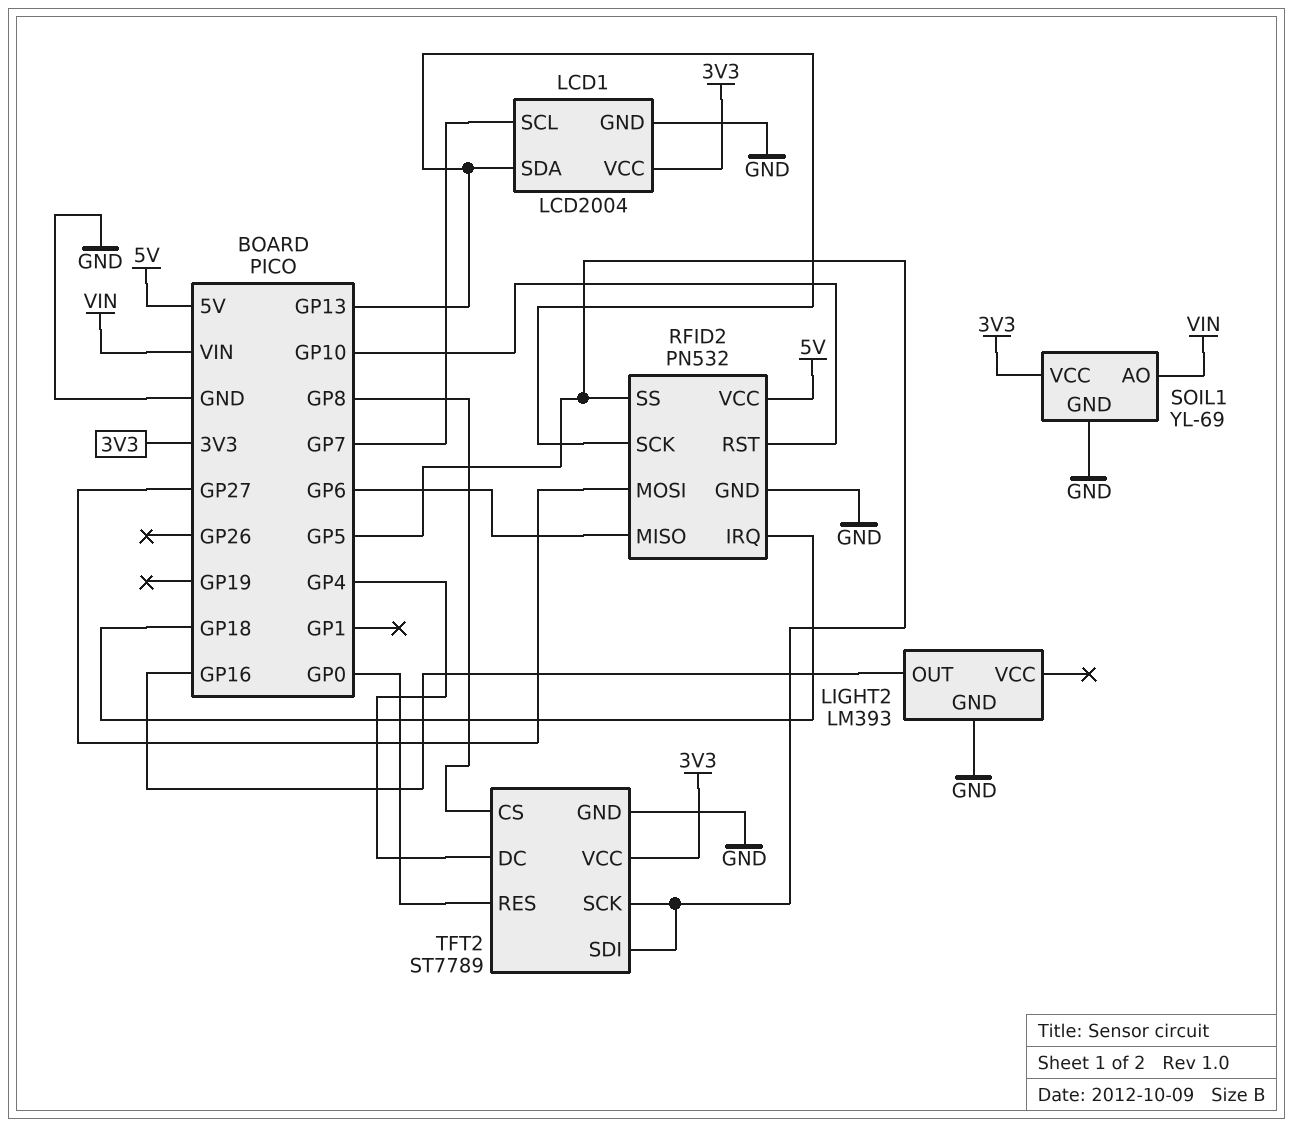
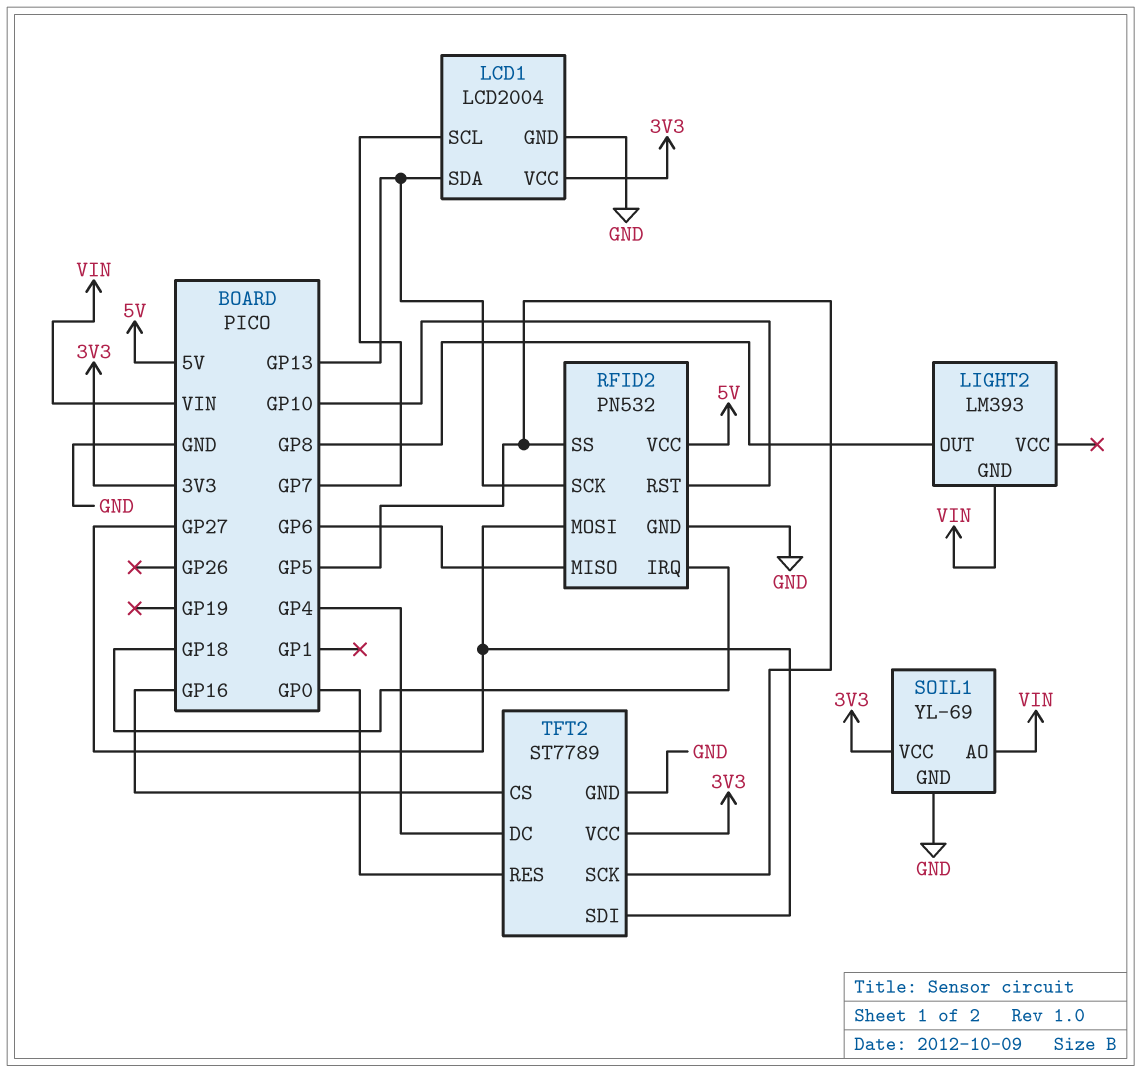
LIGHT2 pin GND: GND -> VIN
LIGHT2 pin OUT: GP16 -> GP8
TFT2 pin CS: GP8 -> GP16
TFT2 pin SDI: GP5 -> GP27

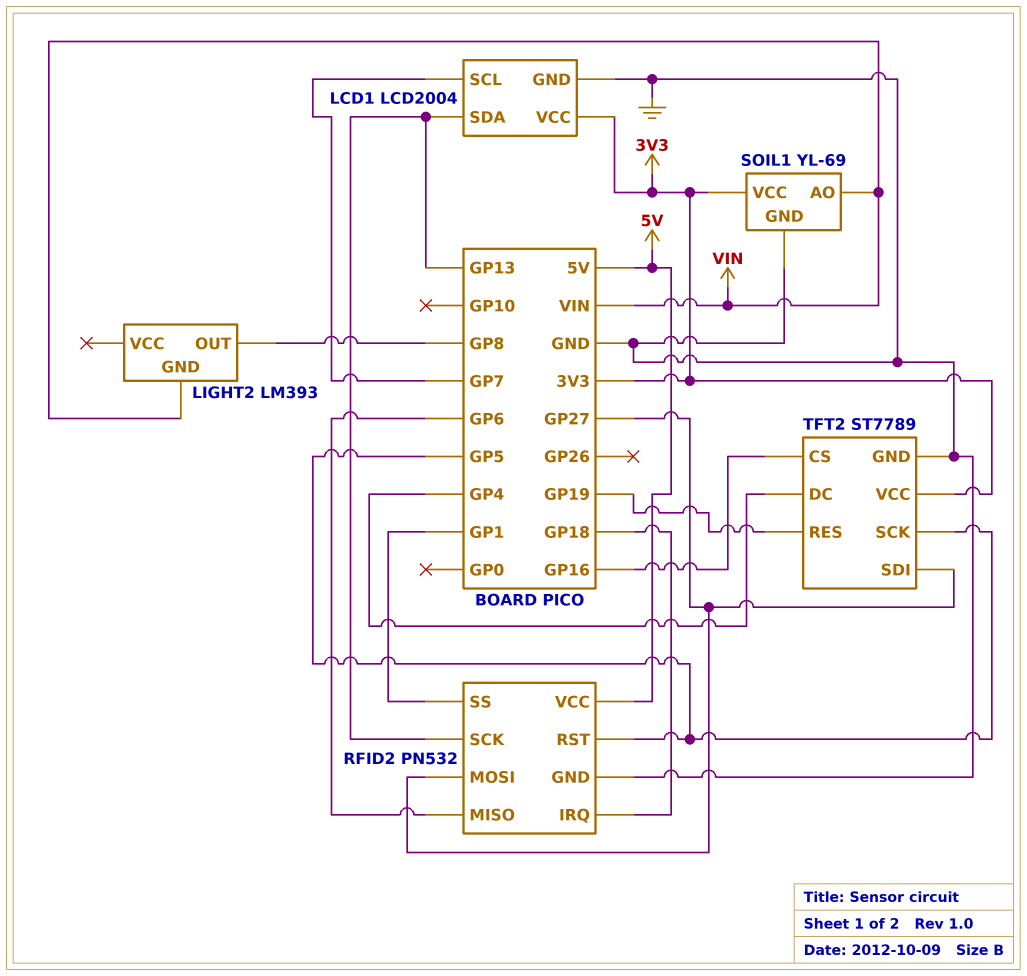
RFID2 pin RST: GP10 -> GP5
RFID2 pin SS: GP5 -> GP1
TFT2 pin RES: GP0 -> GP19

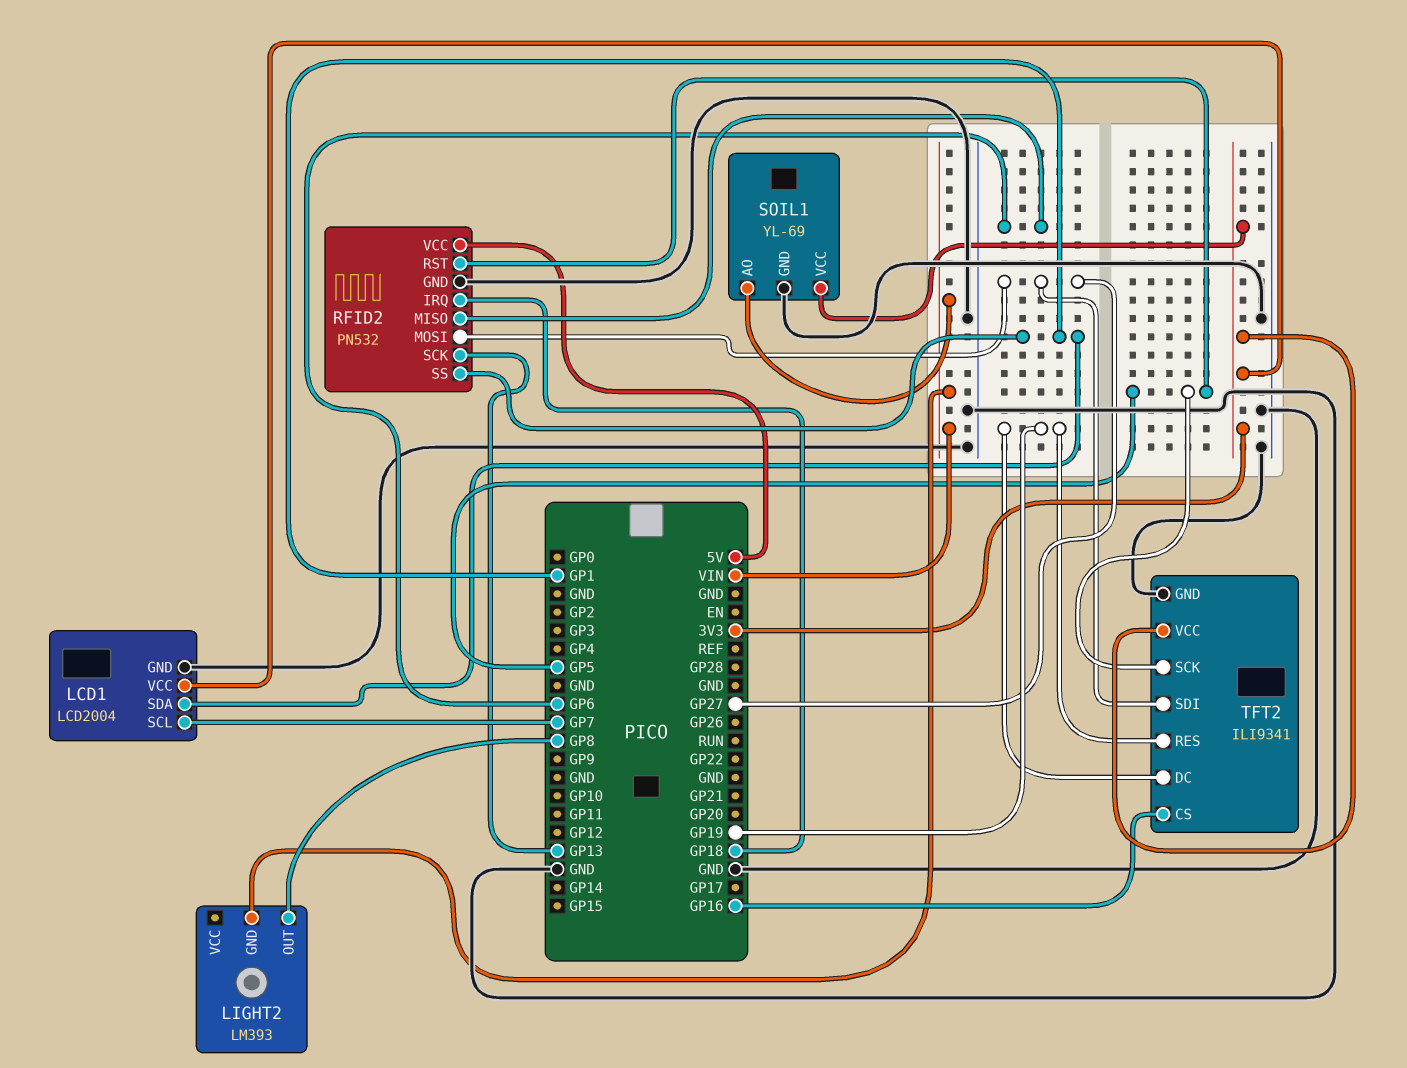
LCD1 pin SDA: GP13 -> GP1
TFT2: ST7789 -> ILI9341
TFT2 pin DC: GP4 -> GP19

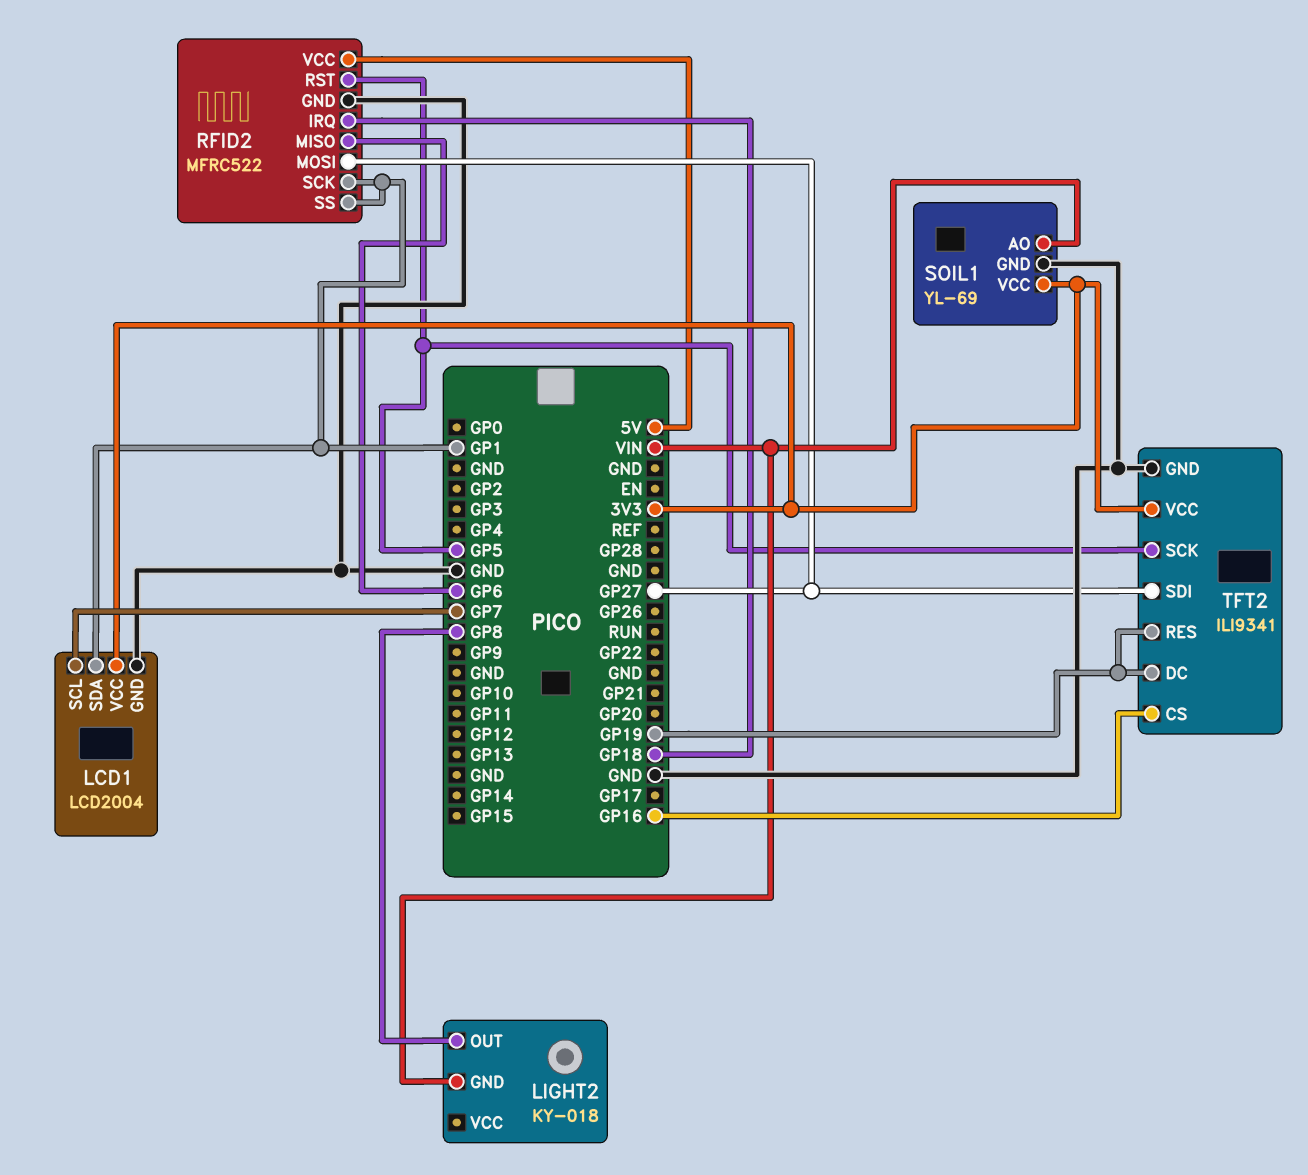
LIGHT2: LM393 -> KY-018
RFID2: PN532 -> MFRC522
RFID2 pin SCK: GP13 -> GP1

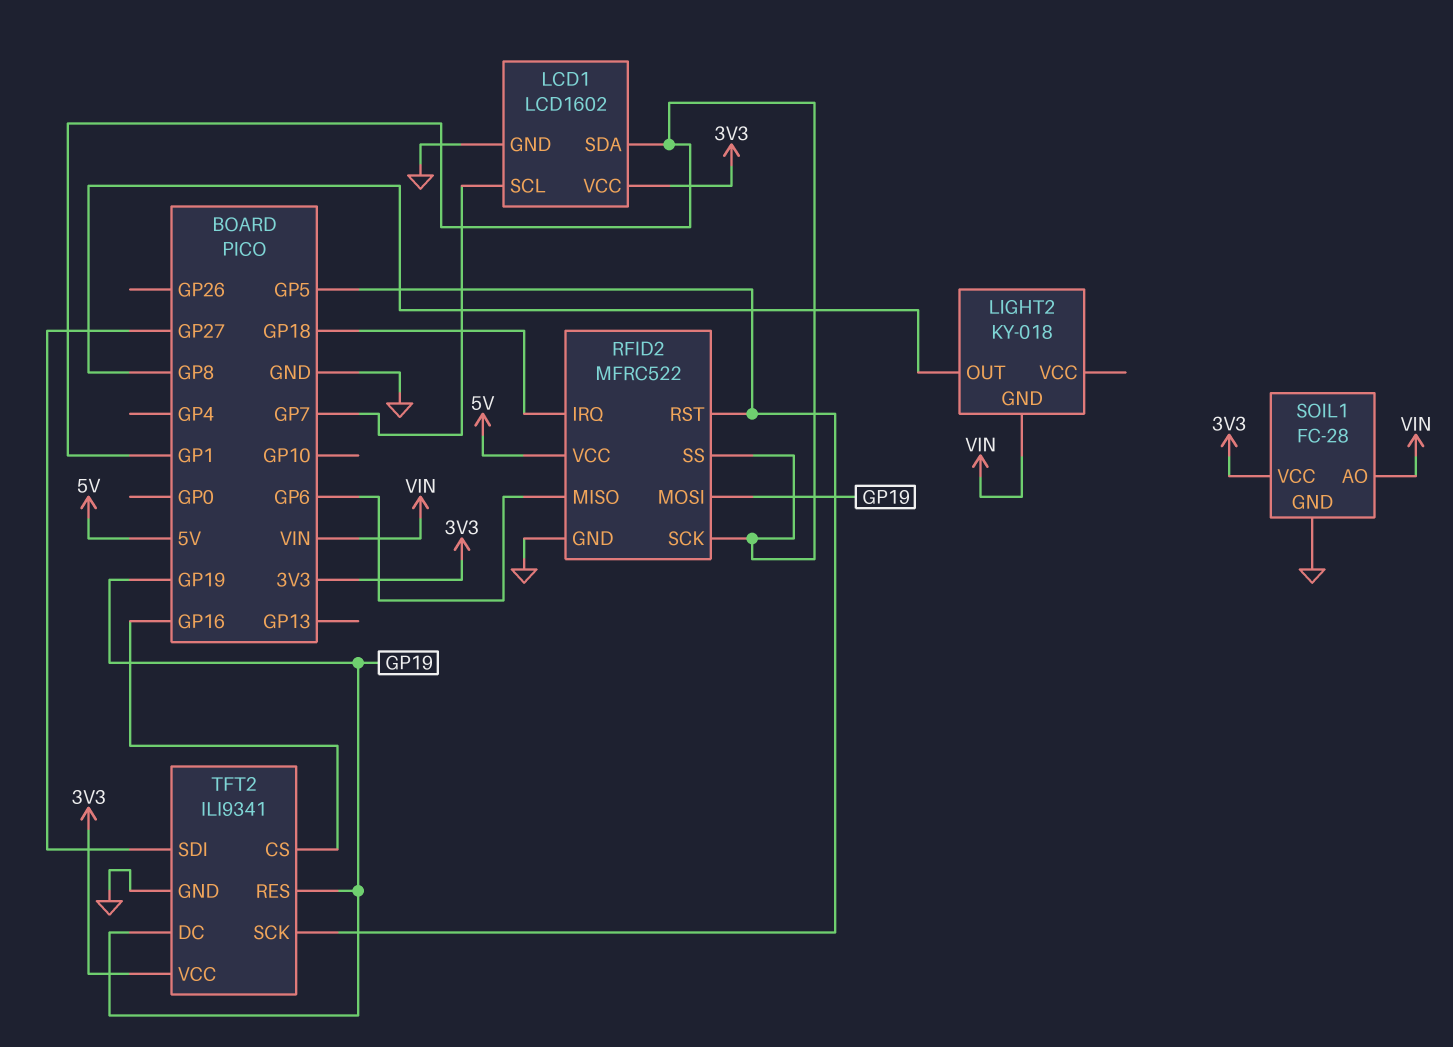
LCD1: LCD2004 -> LCD1602
RFID2 pin MOSI: GP27 -> GP19
SOIL1: YL-69 -> FC-28

